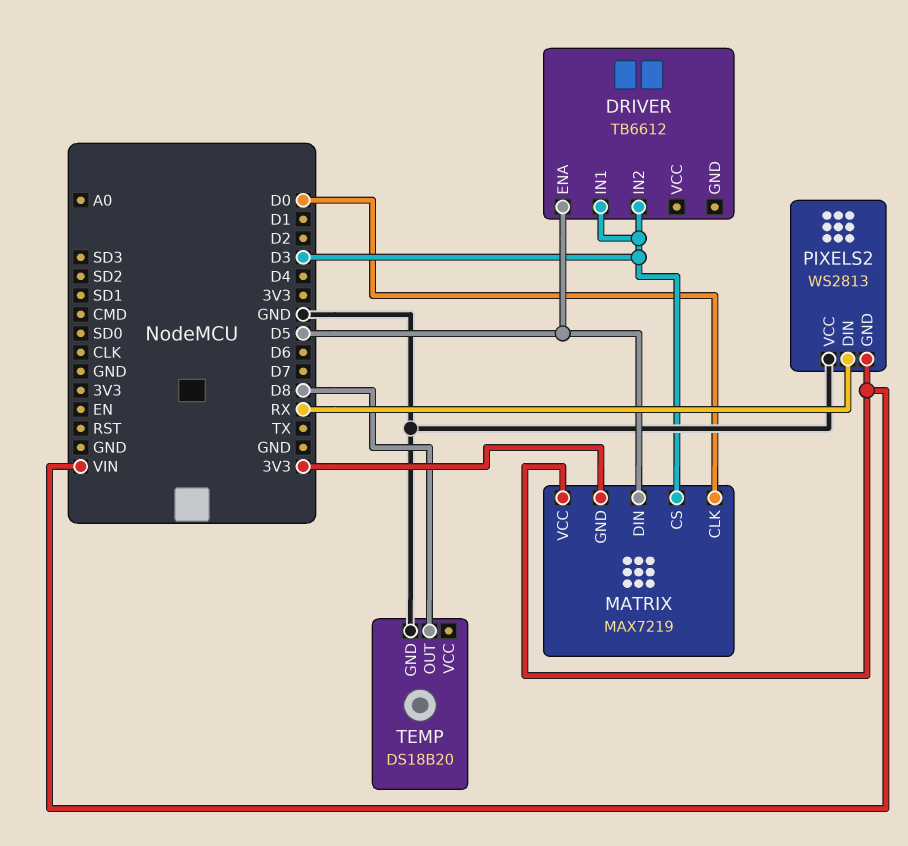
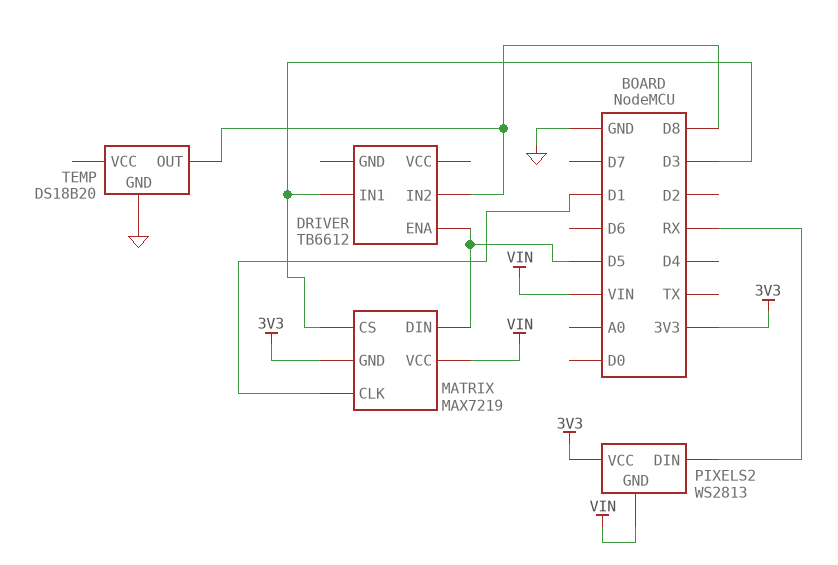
DRIVER pin IN2: D3 -> D8
MATRIX pin CLK: D0 -> D1
PIXELS2 pin VCC: GND -> 3V3

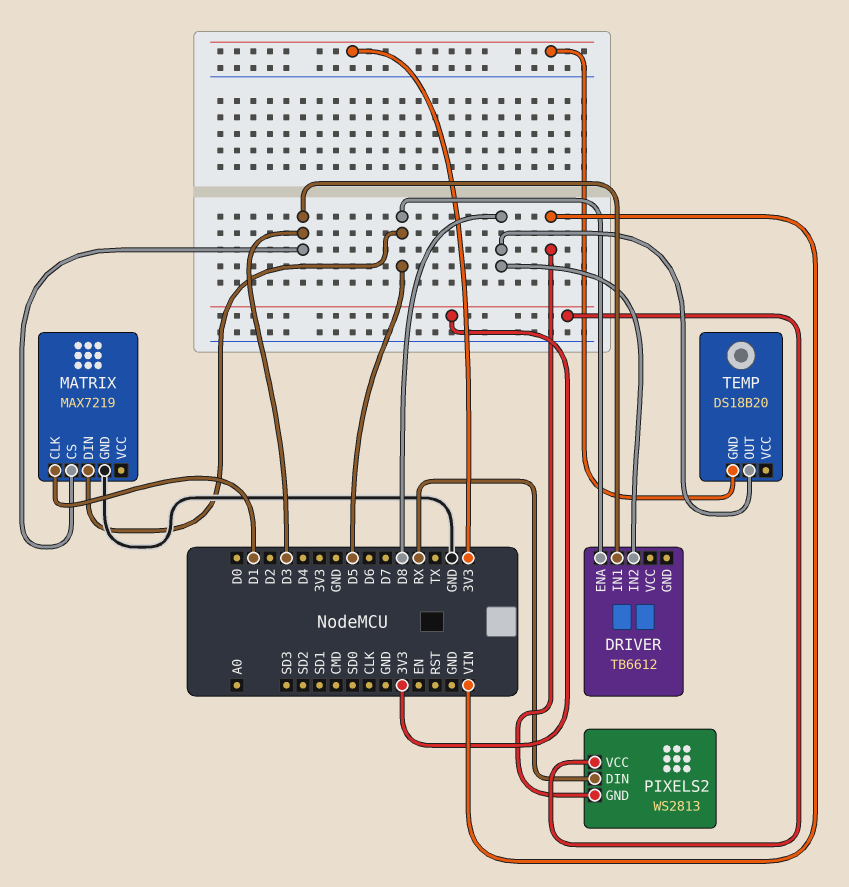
MATRIX pin GND: 3V3 -> GND
MATRIX pin VCC: VIN -> none
TEMP pin GND: GND -> 3V3

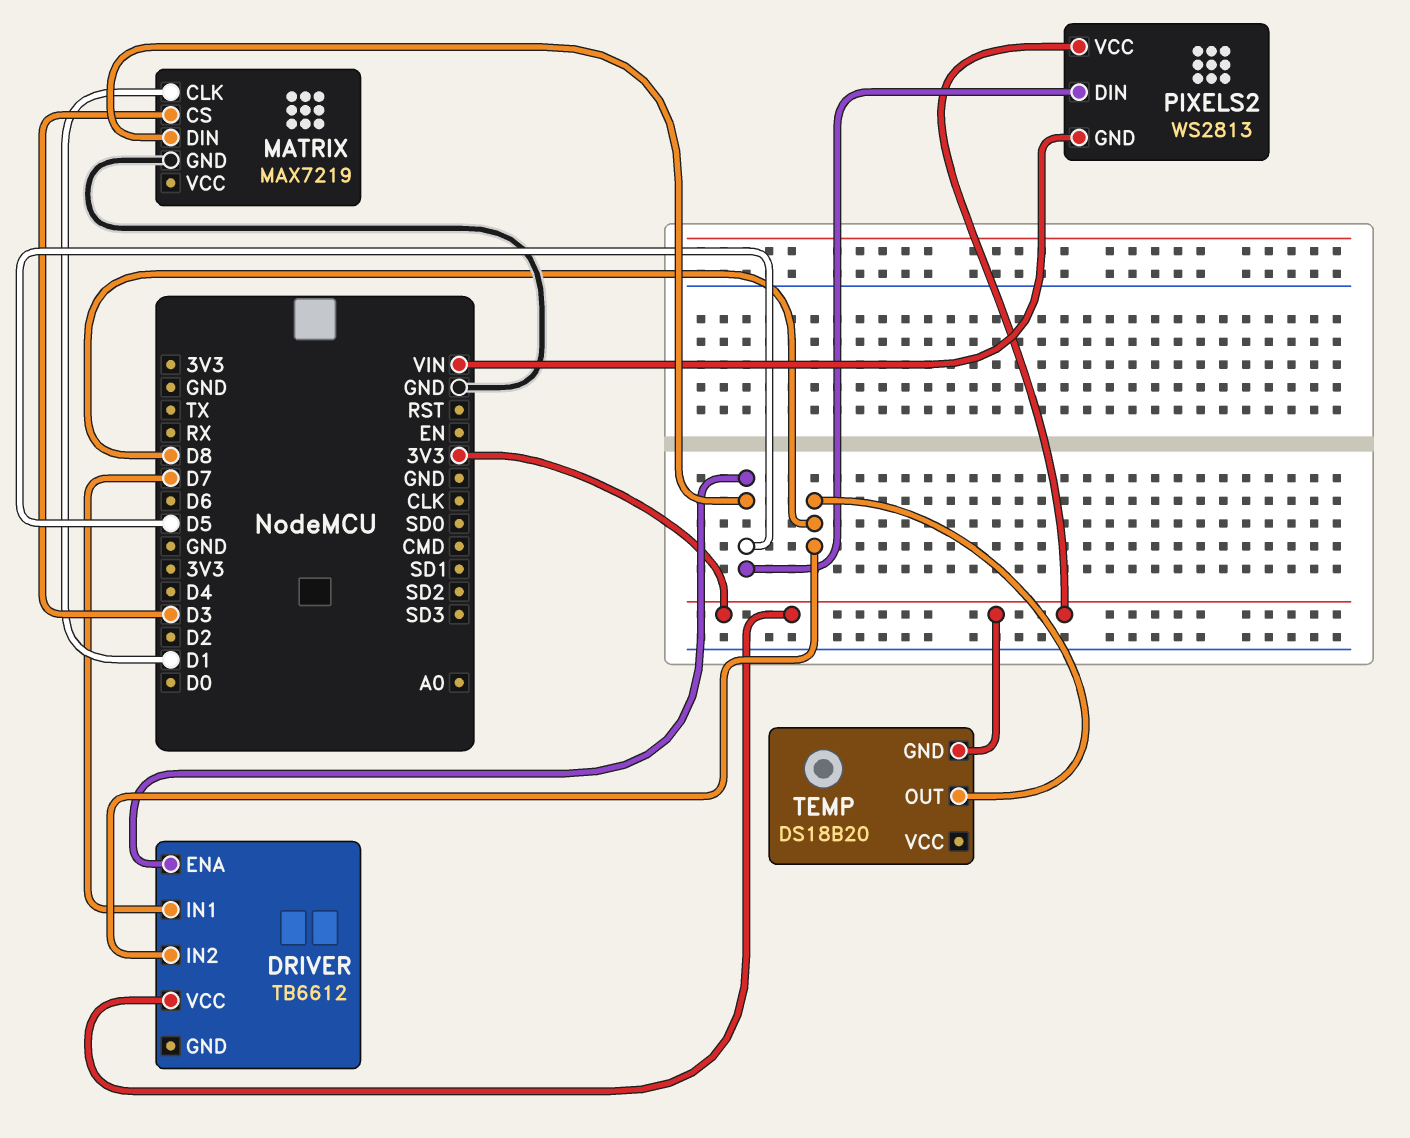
DRIVER pin IN1: D3 -> D7
DRIVER pin VCC: none -> 3V3
PIXELS2 pin DIN: RX -> D5

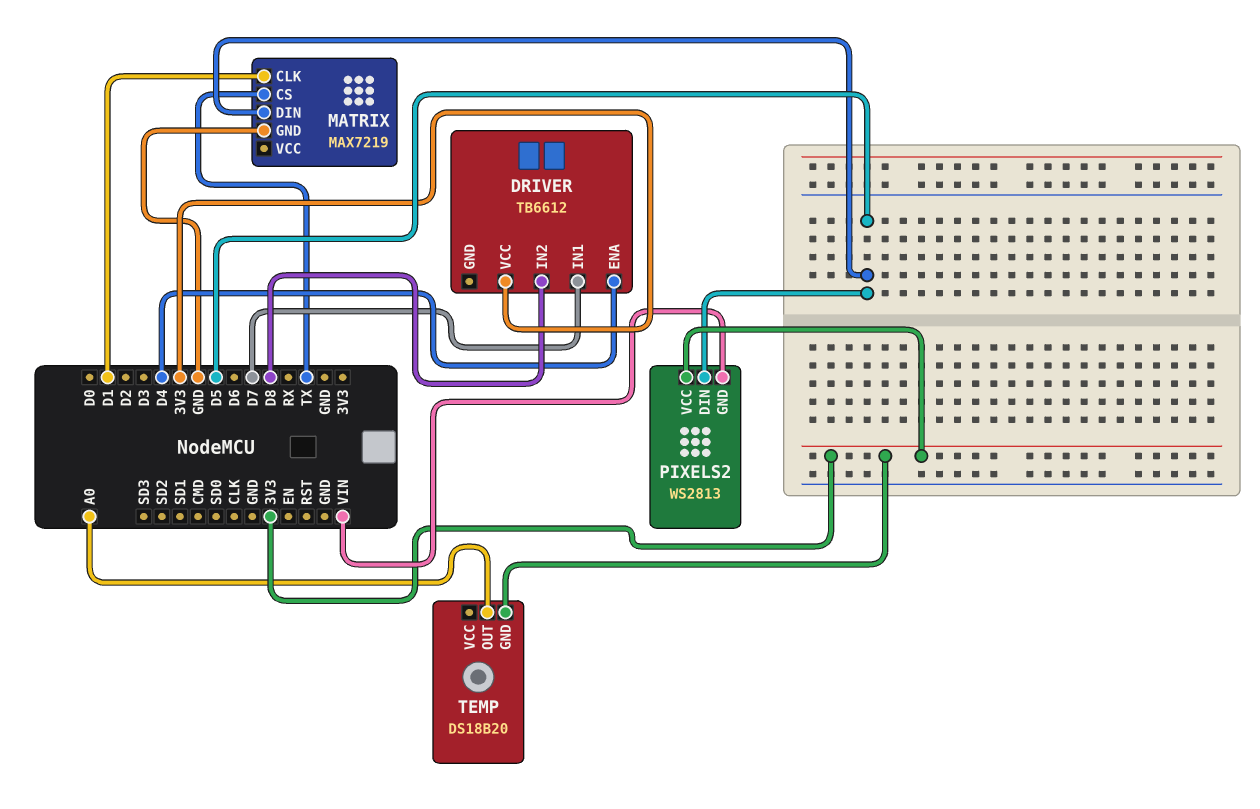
DRIVER pin ENA: D5 -> D4
MATRIX pin CS: D3 -> TX
TEMP pin OUT: D8 -> A0

